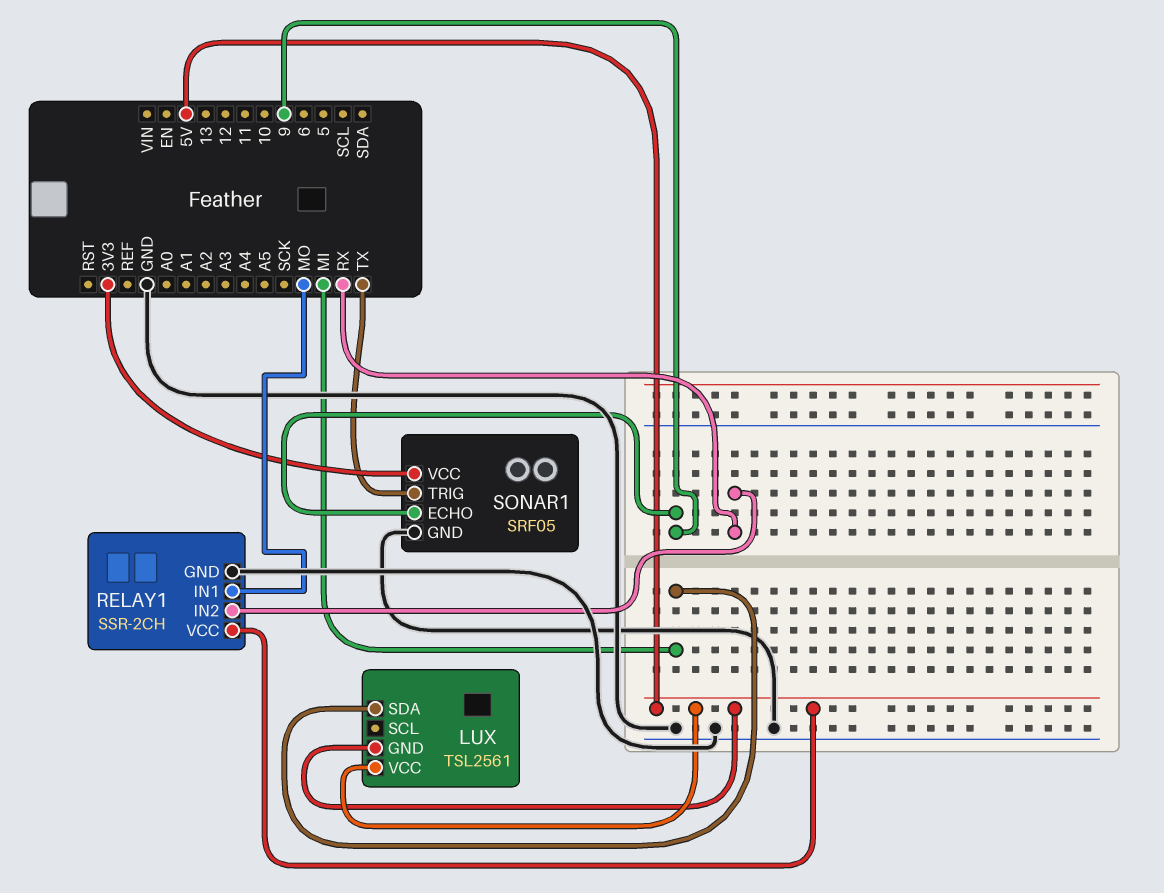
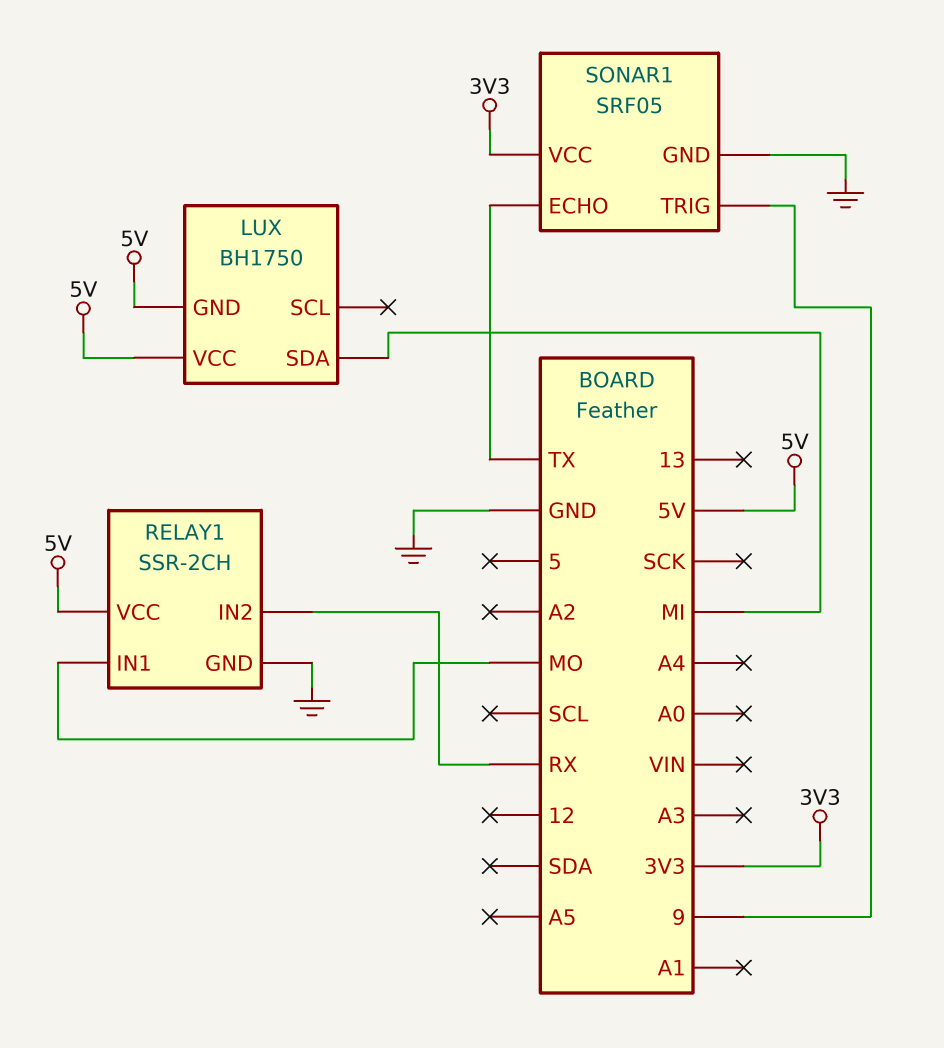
LUX: TSL2561 -> BH1750
SONAR1 pin ECHO: 9 -> TX
SONAR1 pin TRIG: TX -> 9

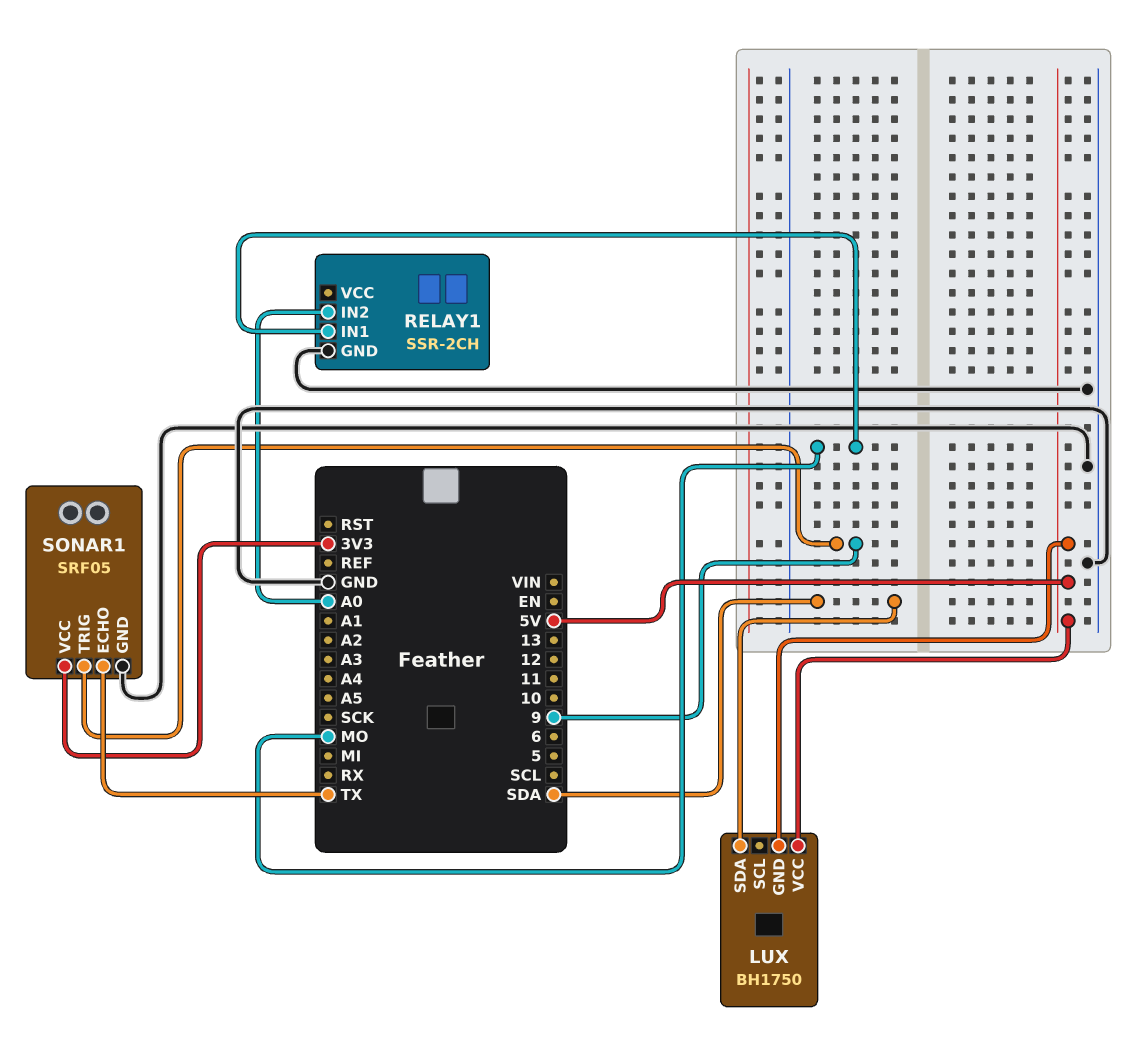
LUX pin SDA: MI -> SDA
RELAY1 pin IN2: RX -> A0
RELAY1 pin VCC: 5V -> none

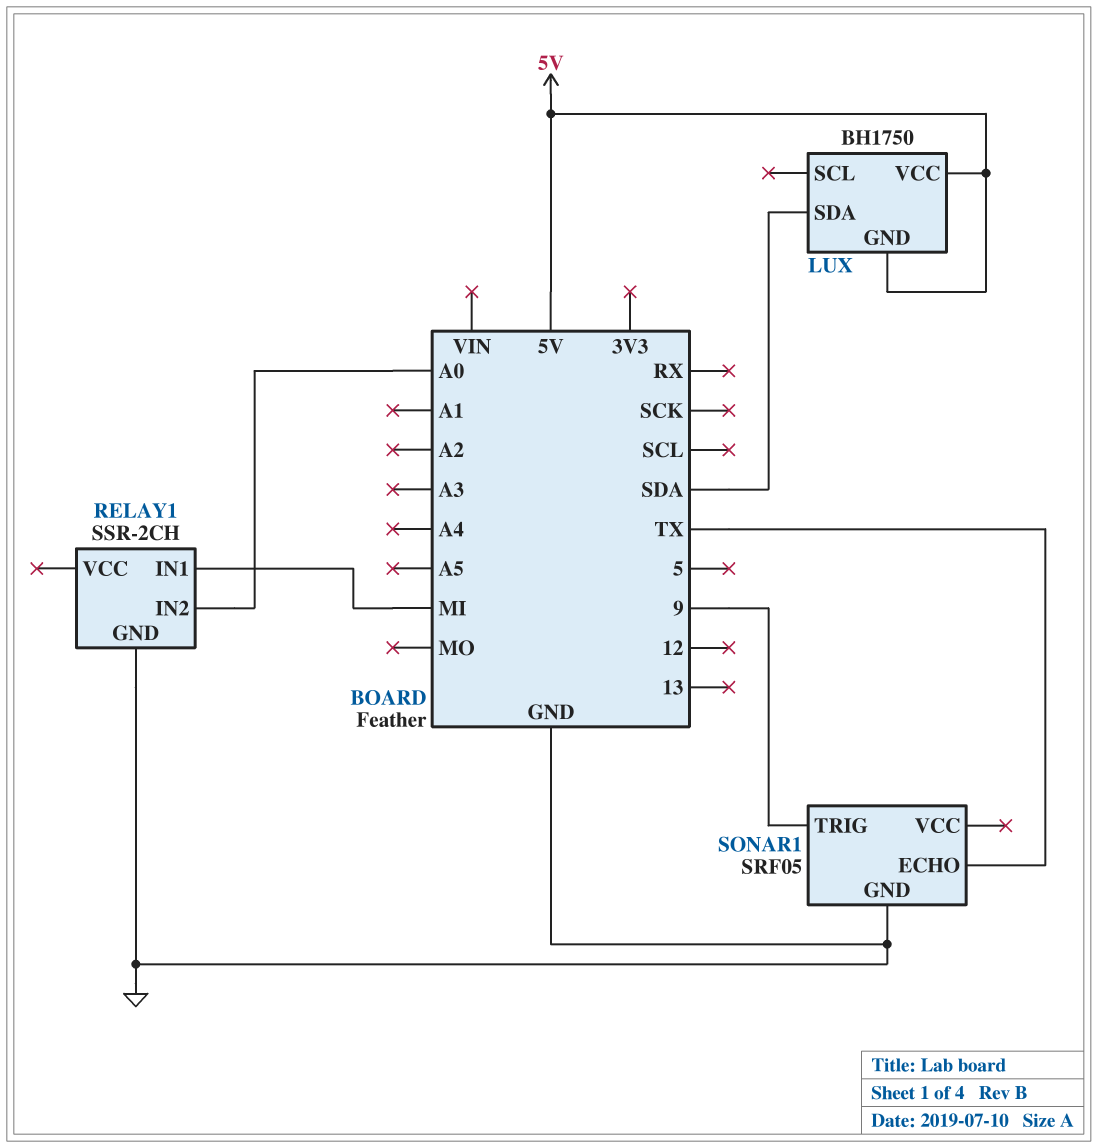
RELAY1 pin IN1: MO -> MI
SONAR1 pin VCC: 3V3 -> none

